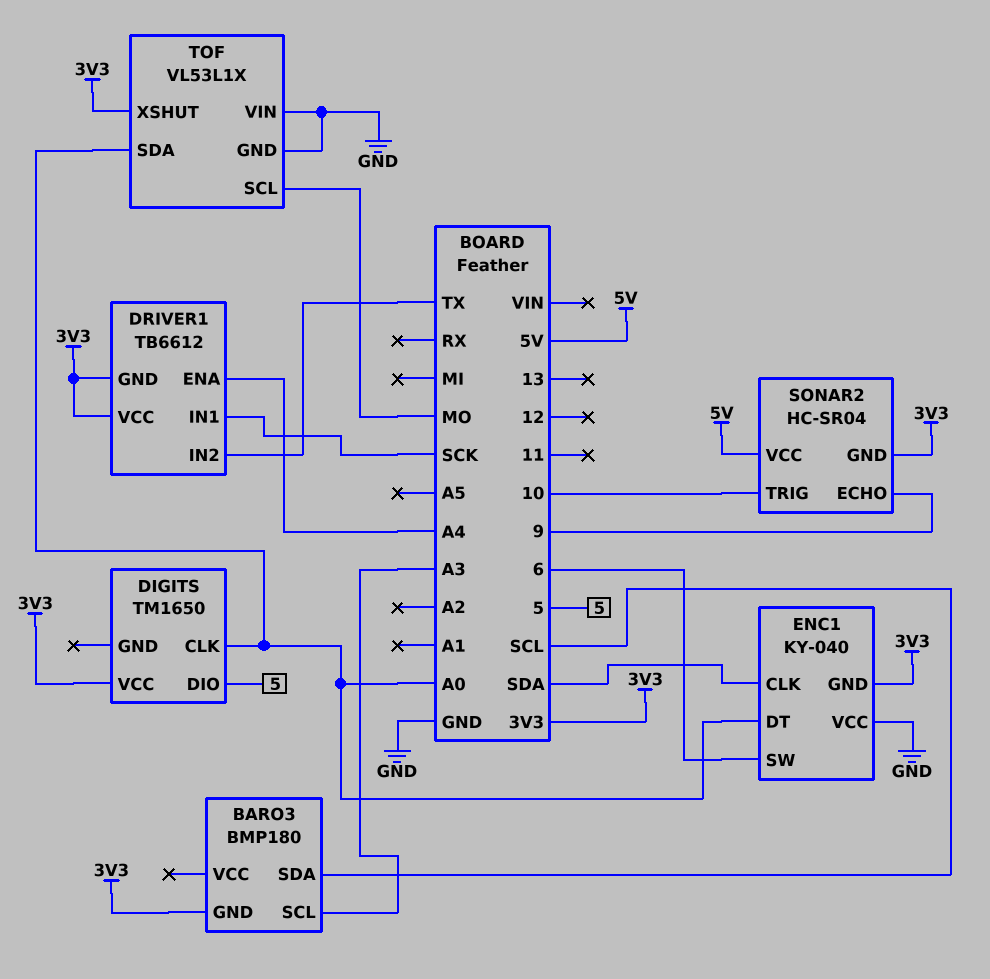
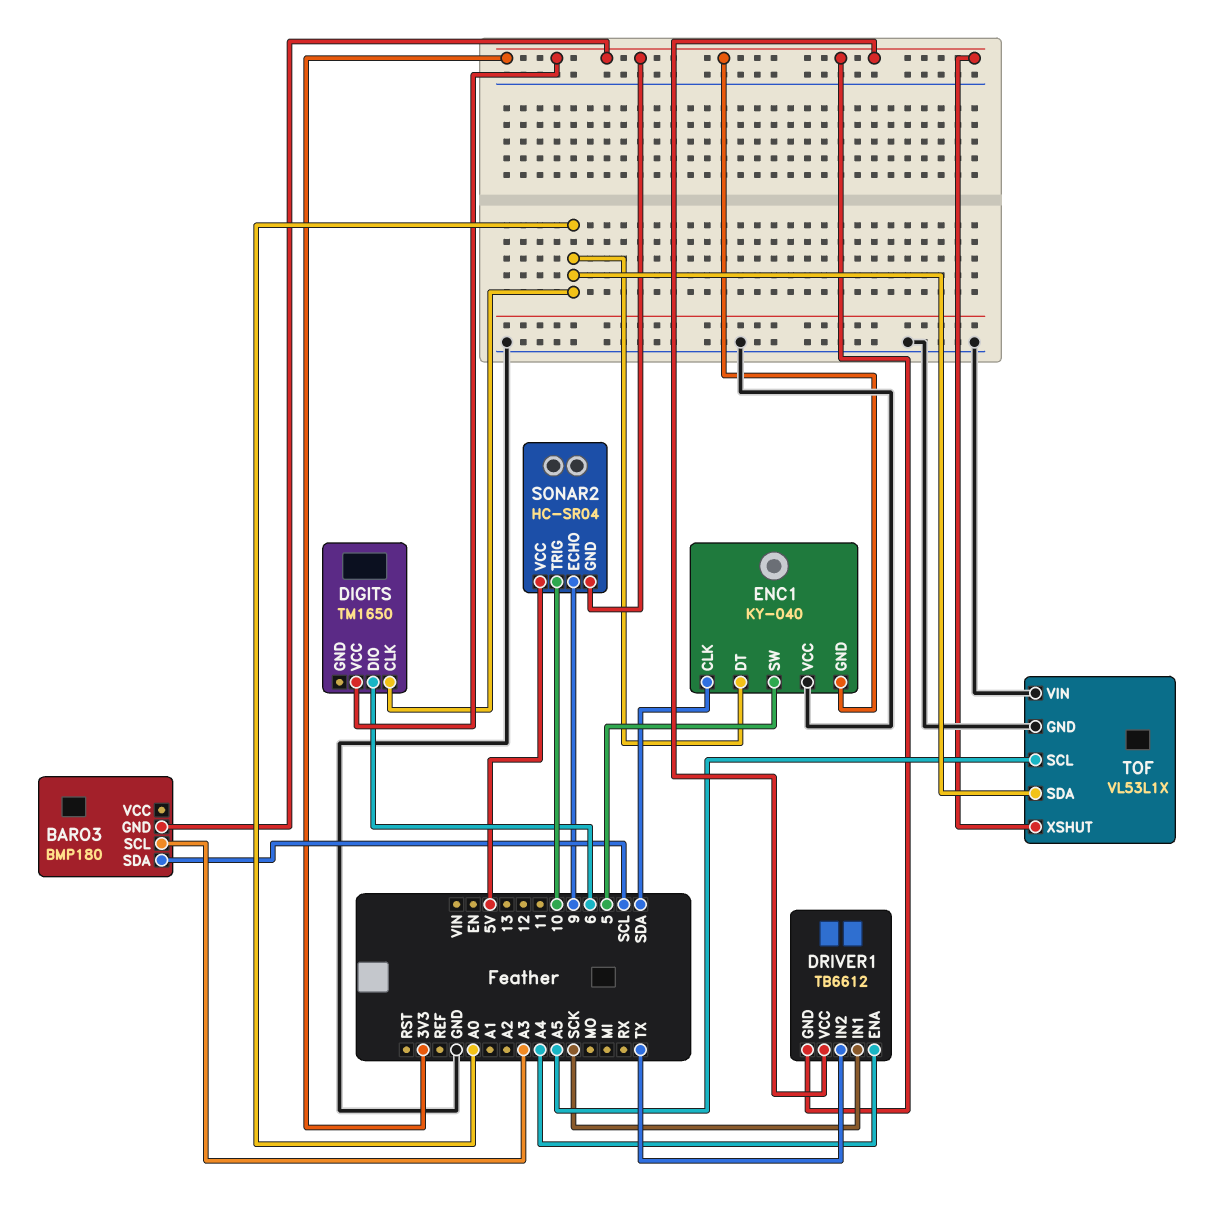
DIGITS pin DIO: 5 -> 6
ENC1 pin SW: 6 -> 5
TOF pin SCL: MO -> A5

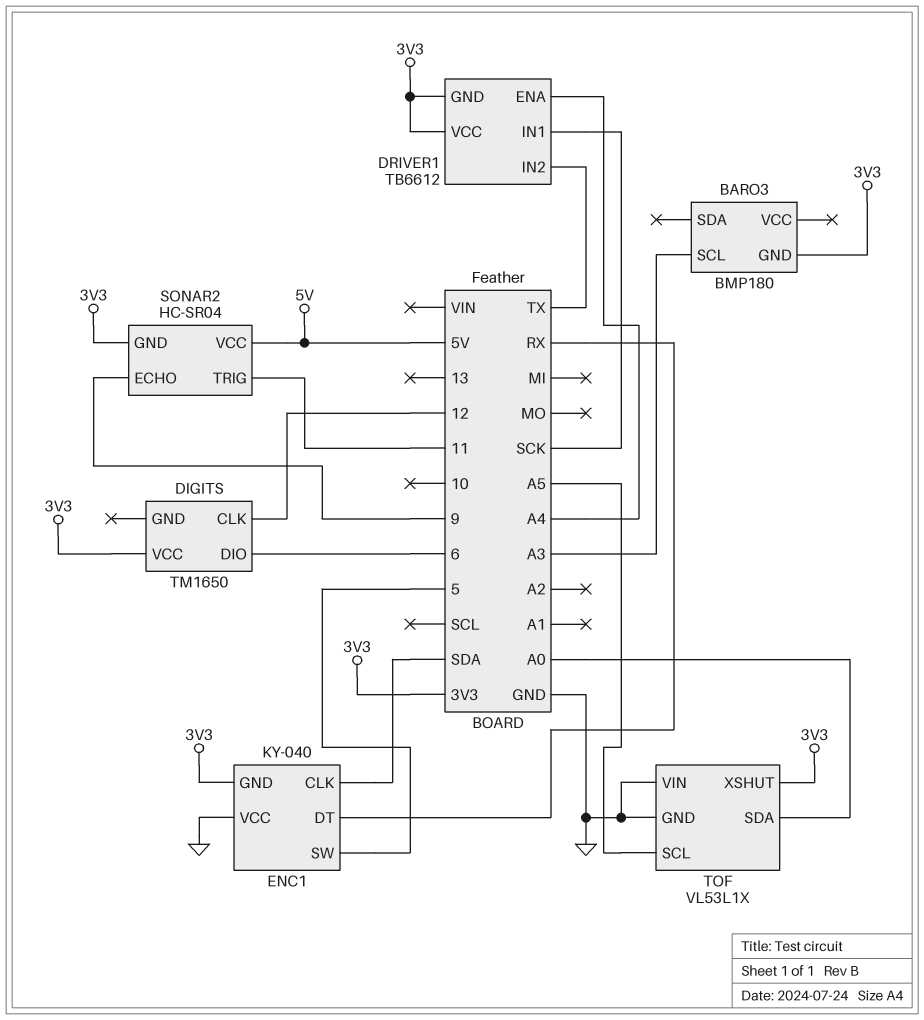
BARO3 pin SDA: SCL -> none
DIGITS pin CLK: A0 -> 12
ENC1 pin DT: A0 -> RX
SONAR2 pin TRIG: 10 -> 11

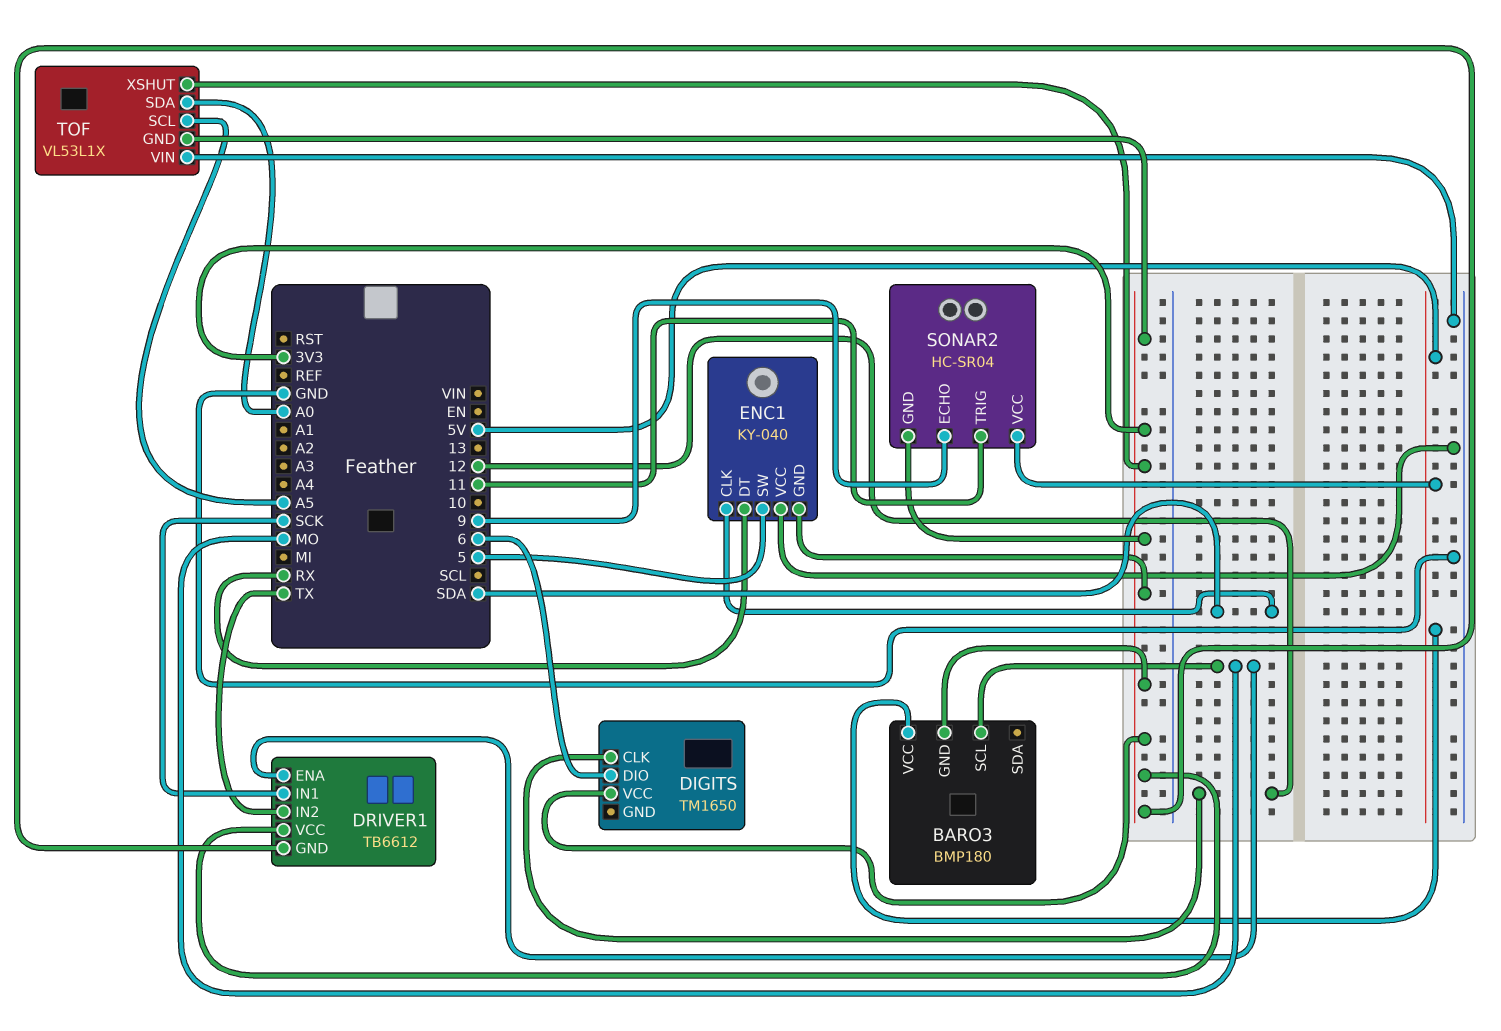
BARO3 pin SCL: A3 -> MO
BARO3 pin VCC: none -> 5V
DRIVER1 pin ENA: A4 -> MO
TOF pin GND: GND -> 3V3

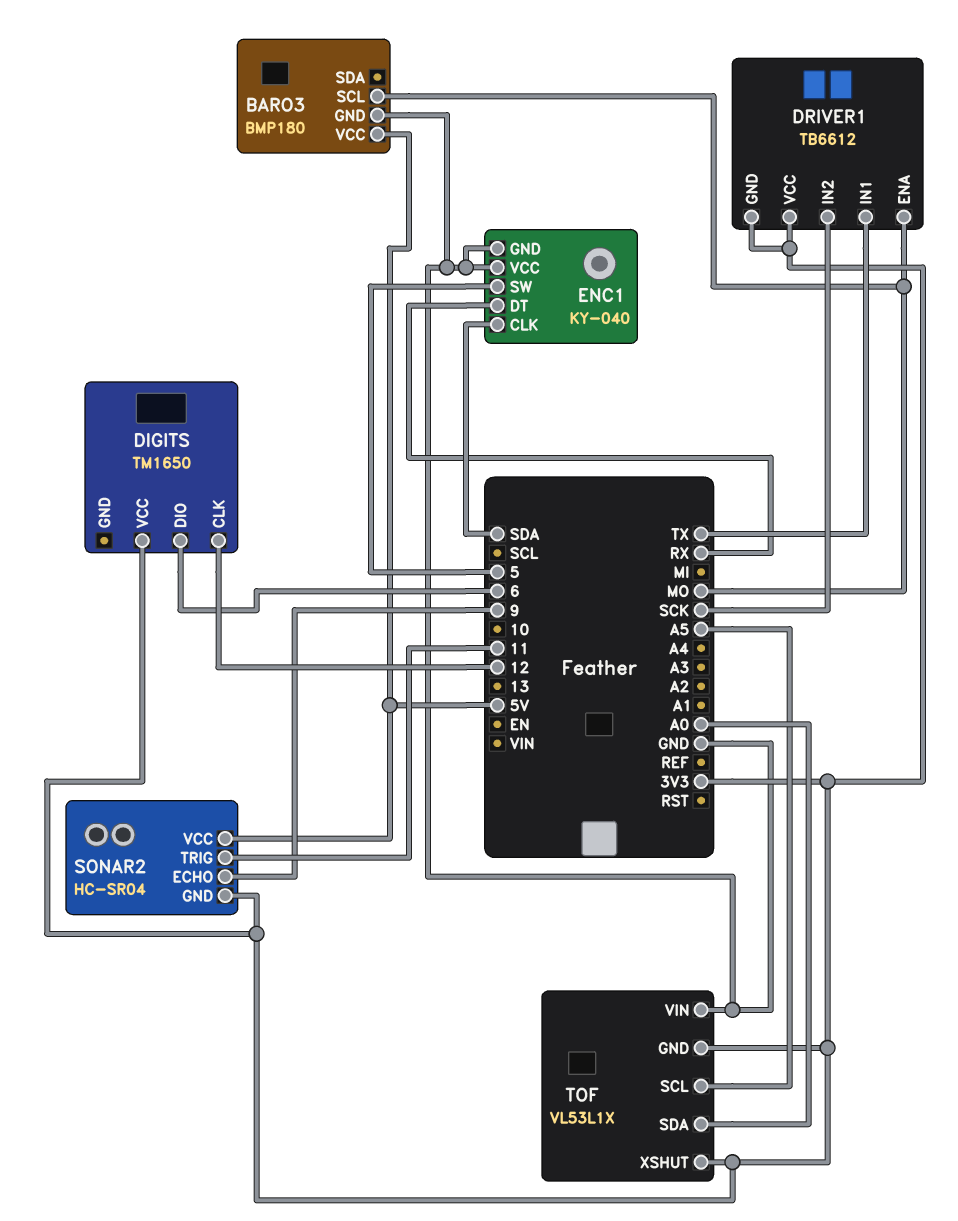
BARO3 pin GND: 3V3 -> GND
DRIVER1 pin IN1: SCK -> TX
DRIVER1 pin IN2: TX -> SCK
ENC1 pin GND: 3V3 -> GND

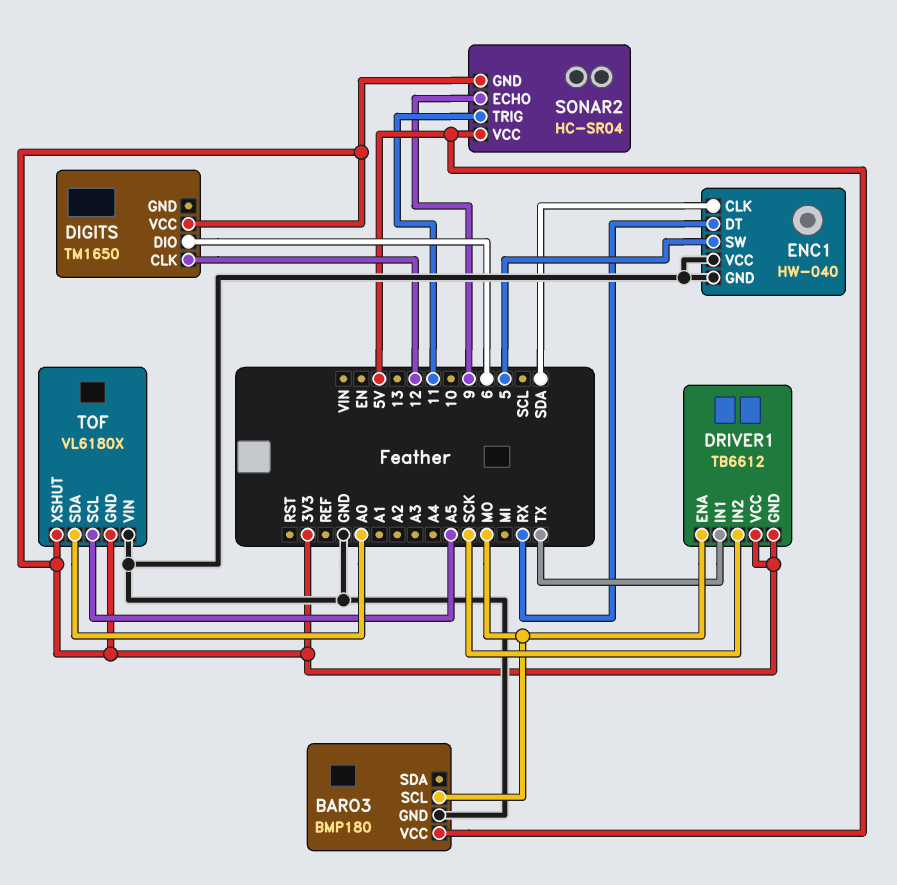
ENC1: KY-040 -> HW-040
TOF: VL53L1X -> VL6180X

